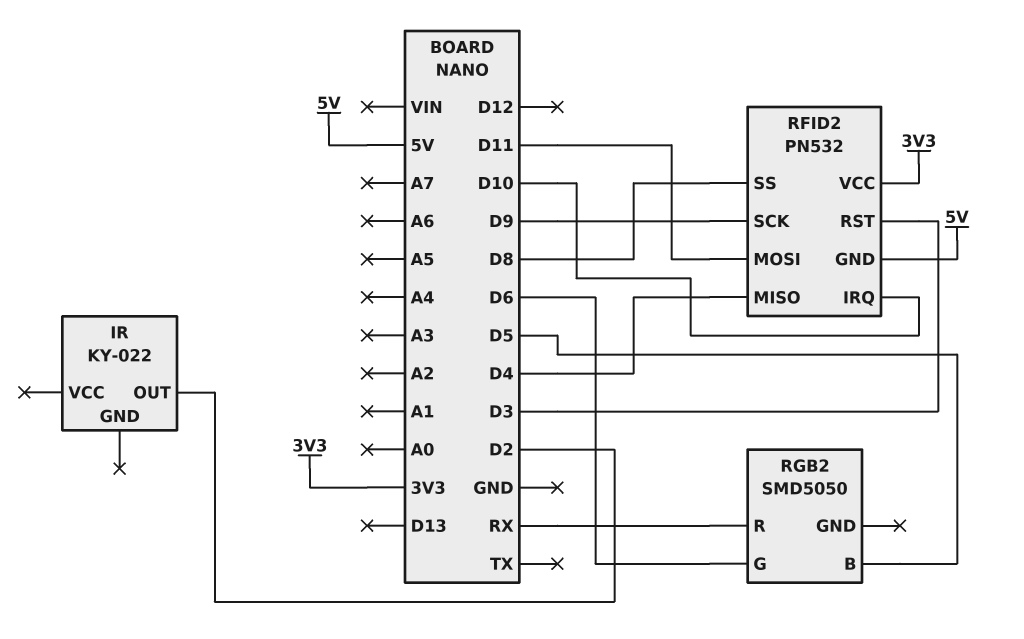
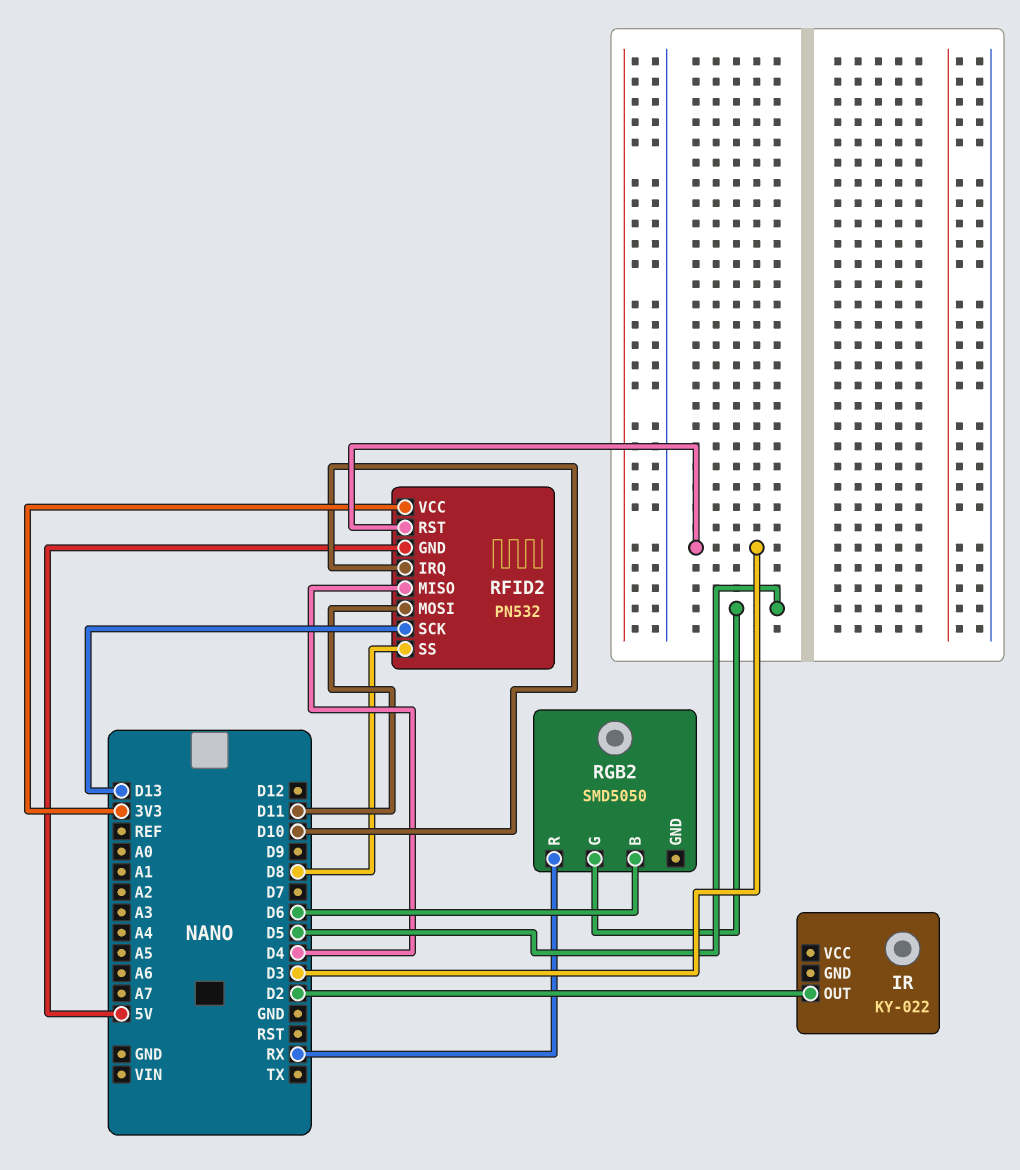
RFID2 pin SCK: D9 -> D13
RGB2 pin B: D5 -> D6
RGB2 pin G: D6 -> D5

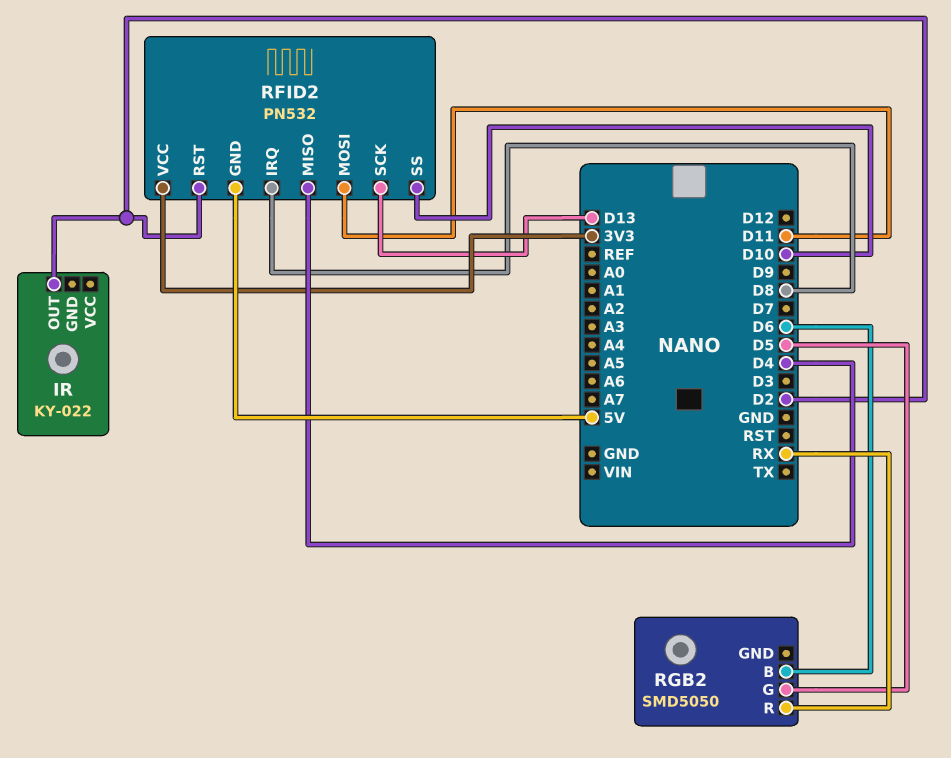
RFID2 pin IRQ: D10 -> D8
RFID2 pin RST: D3 -> D2
RFID2 pin SS: D8 -> D10

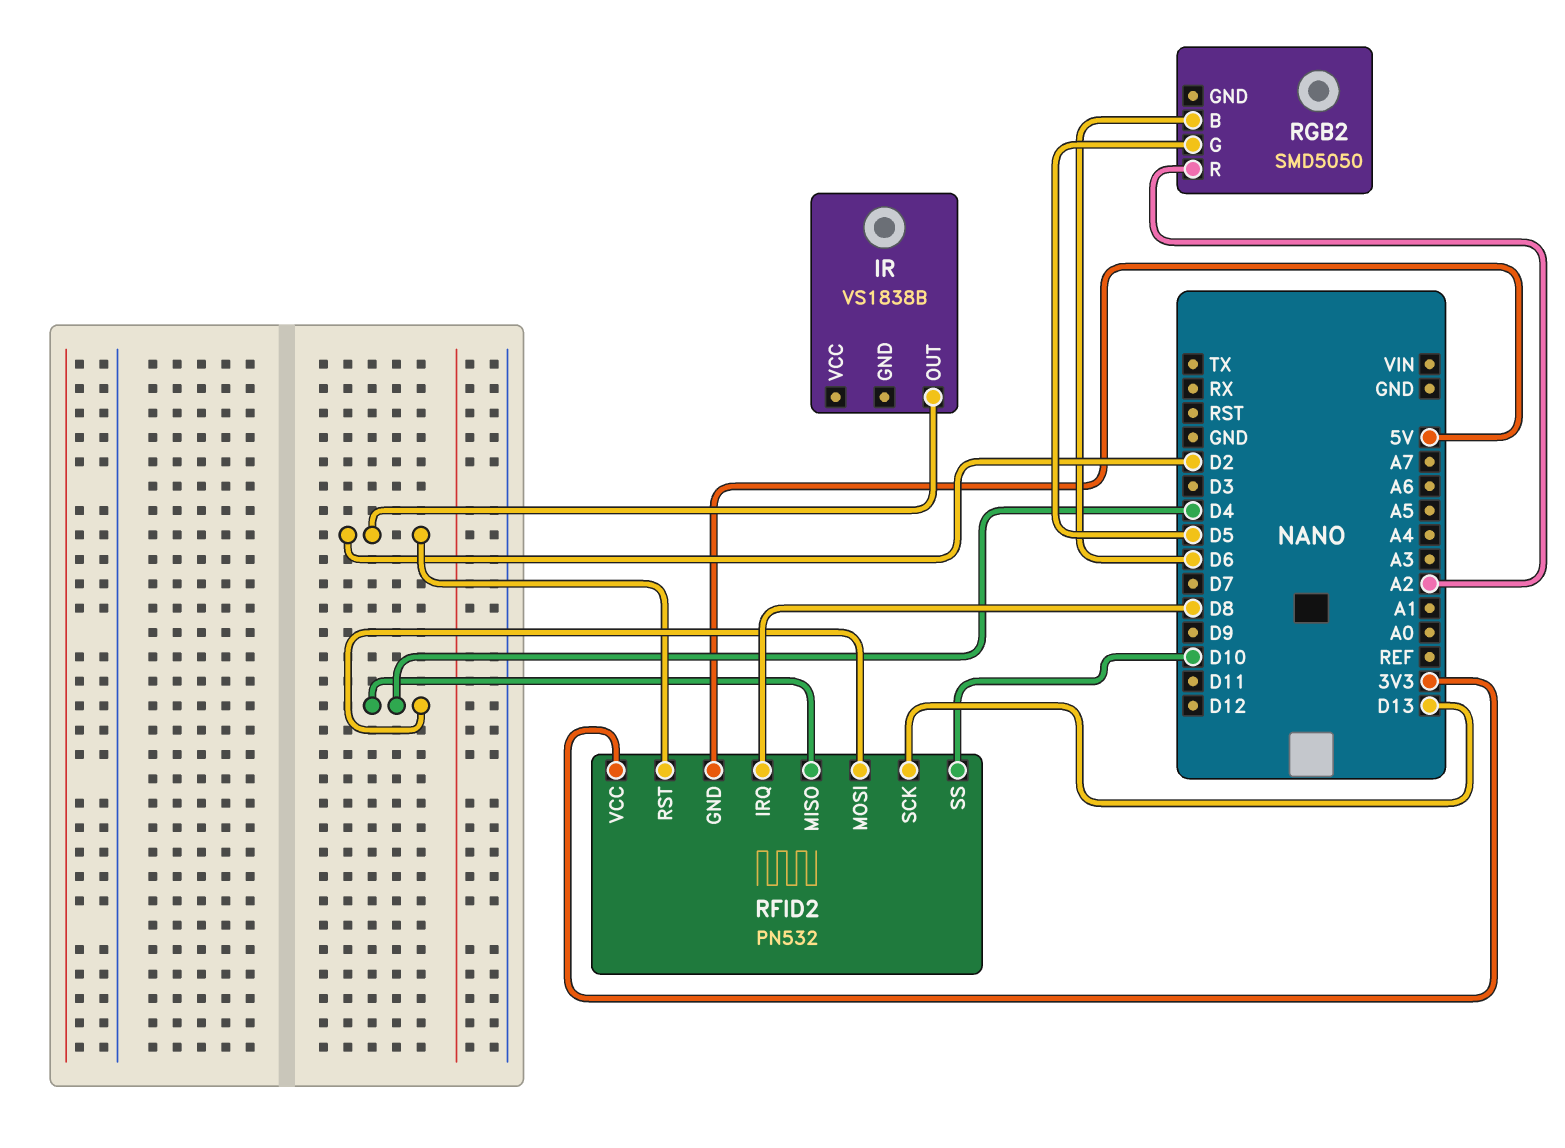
IR: KY-022 -> VS1838B
RFID2 pin MOSI: D11 -> D4
RGB2 pin R: RX -> A2

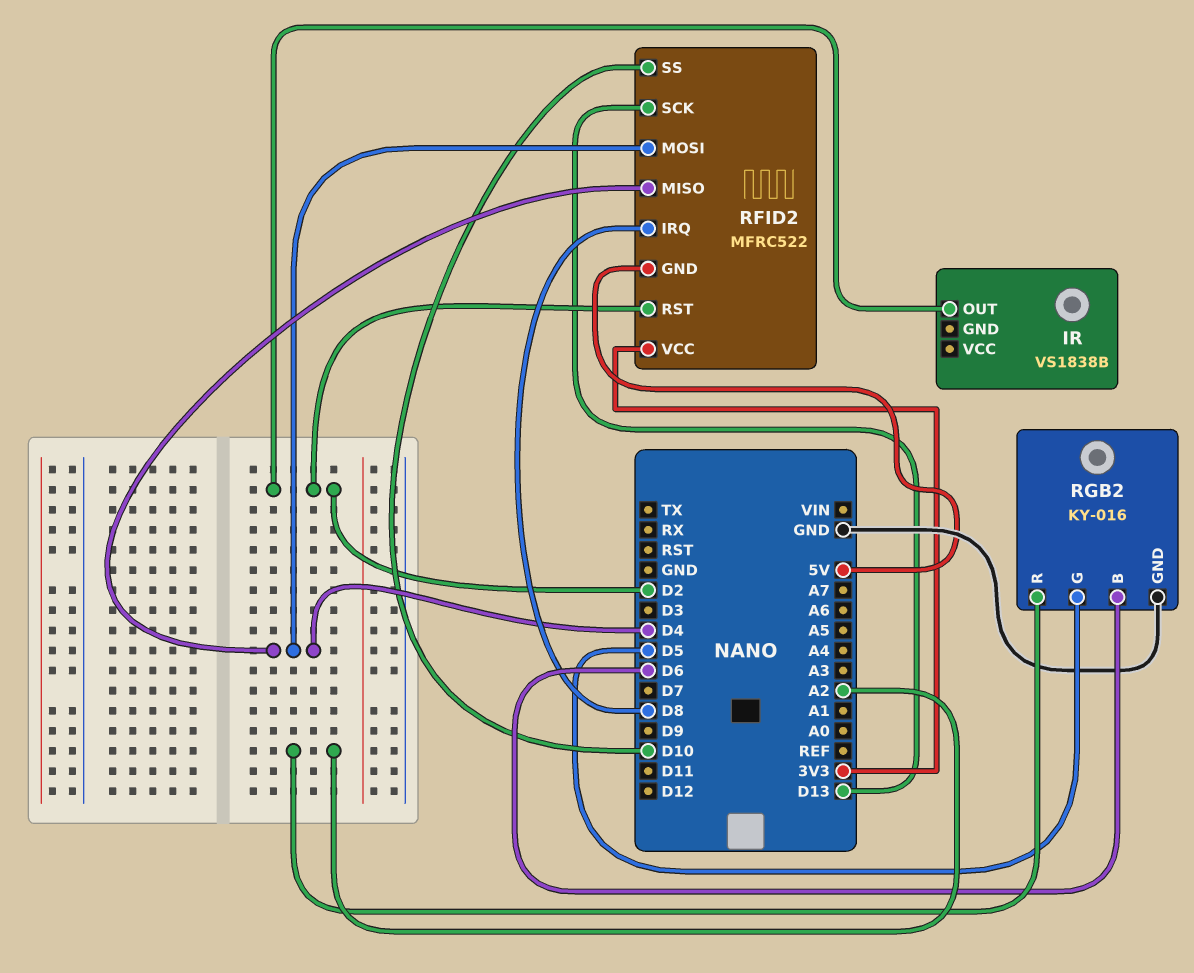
RFID2: PN532 -> MFRC522
RGB2: SMD5050 -> KY-016
RGB2 pin GND: none -> GND

